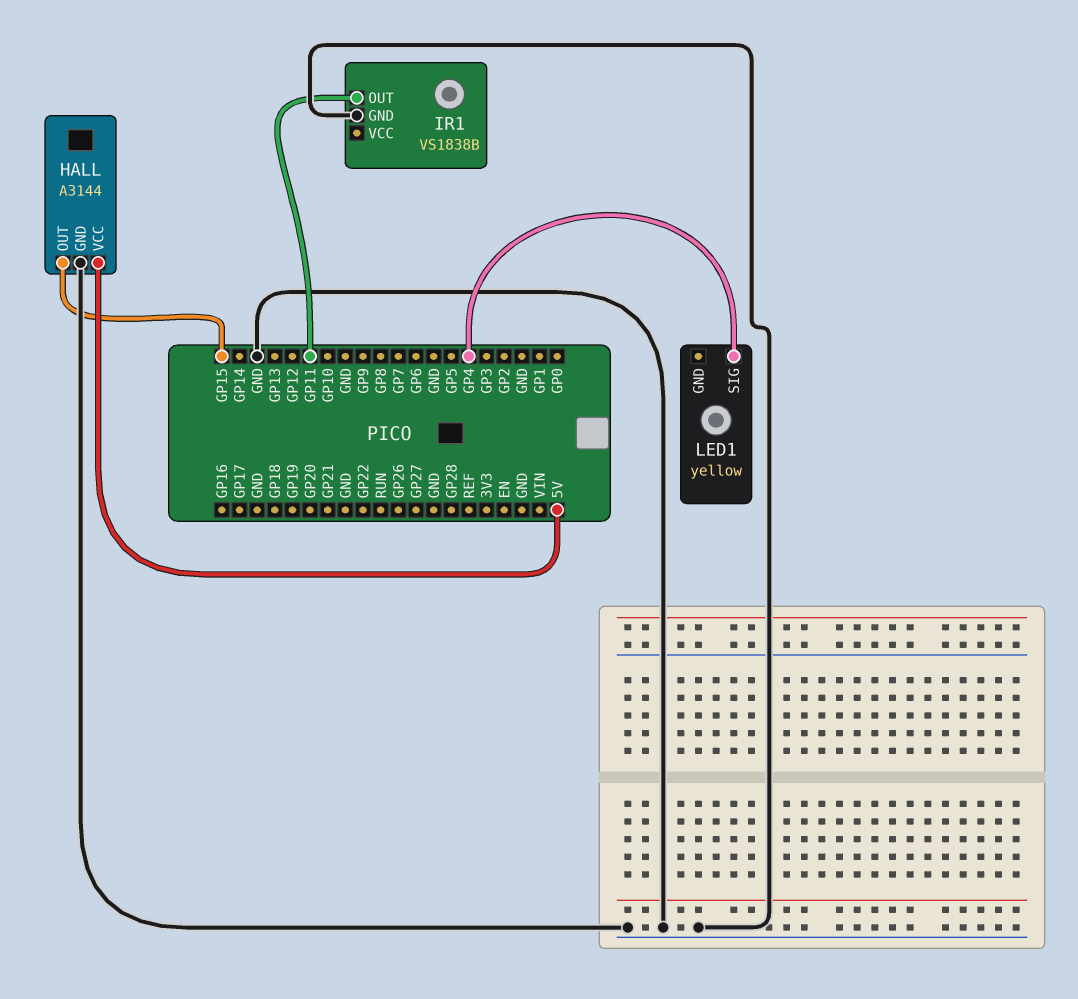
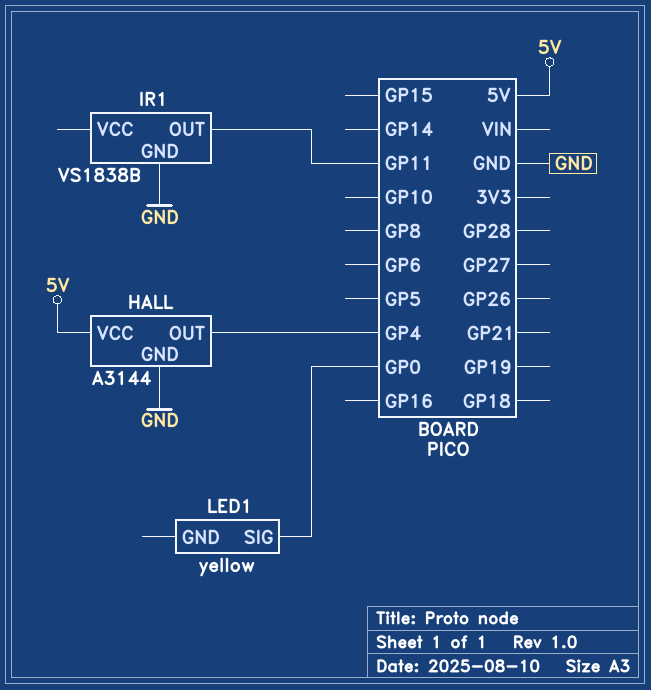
HALL pin OUT: GP15 -> GP4
LED1 pin SIG: GP4 -> GP0

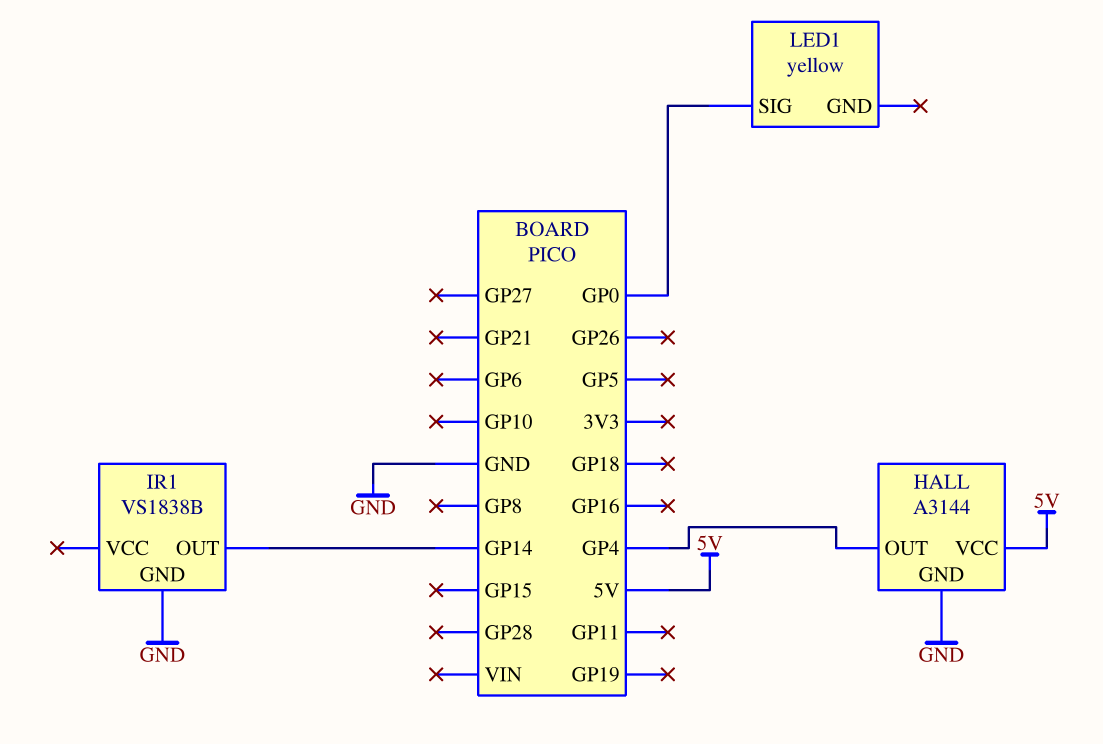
IR1 pin OUT: GP11 -> GP14

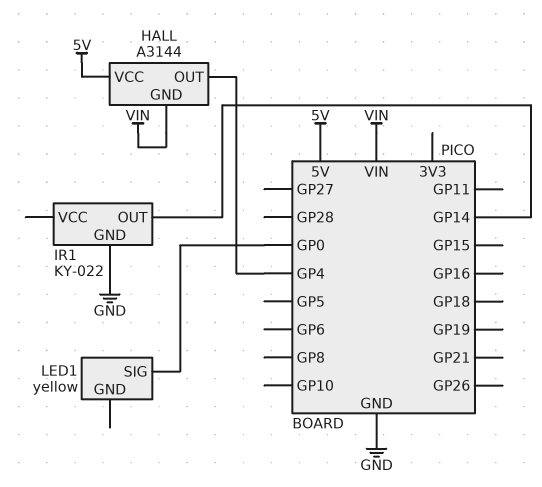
HALL pin GND: GND -> VIN
IR1: VS1838B -> KY-022

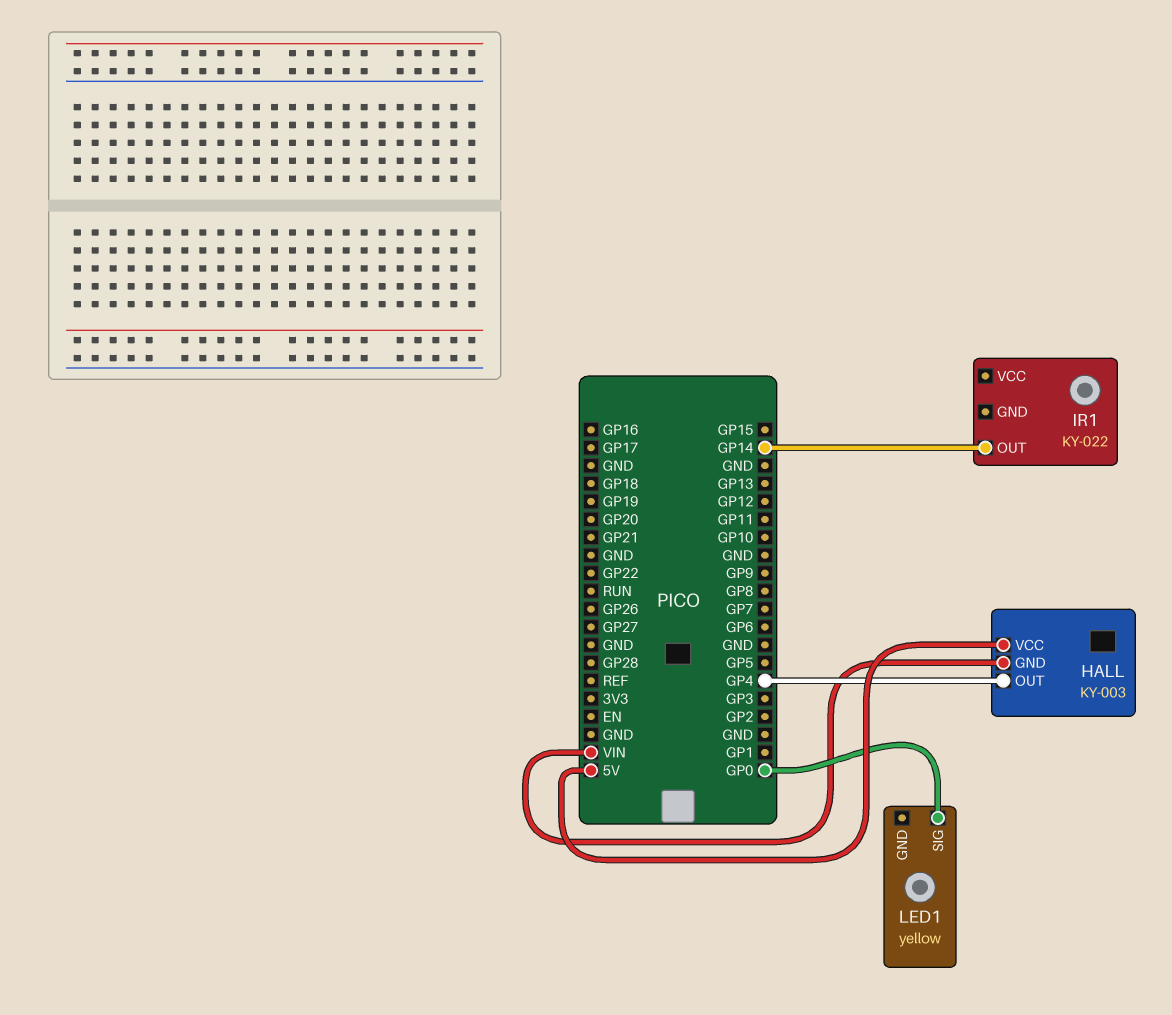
HALL: A3144 -> KY-003
IR1 pin GND: GND -> none

